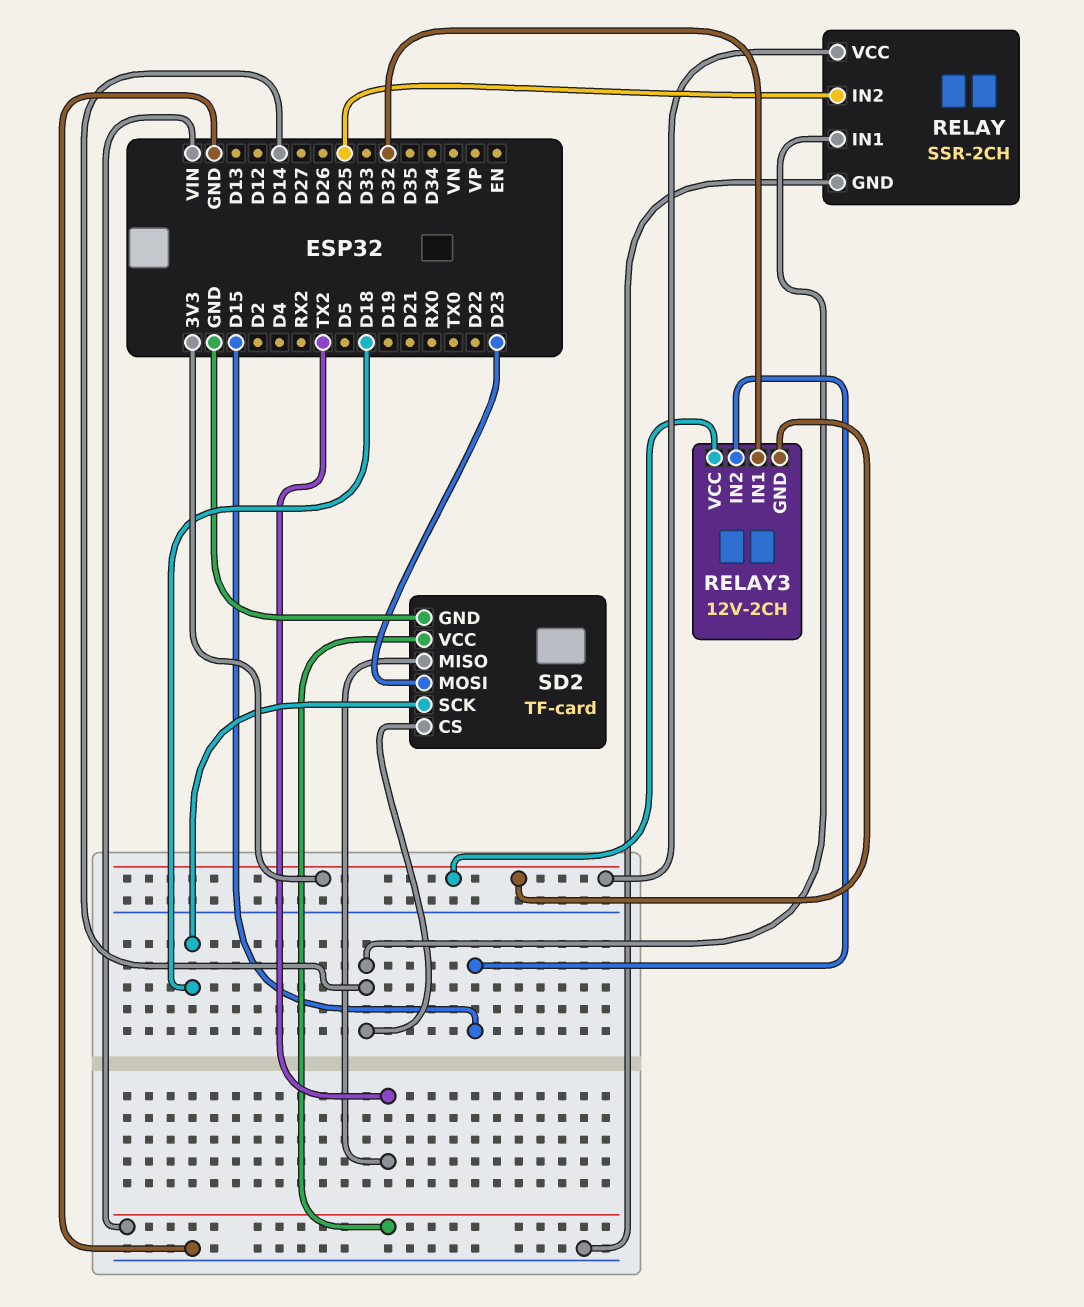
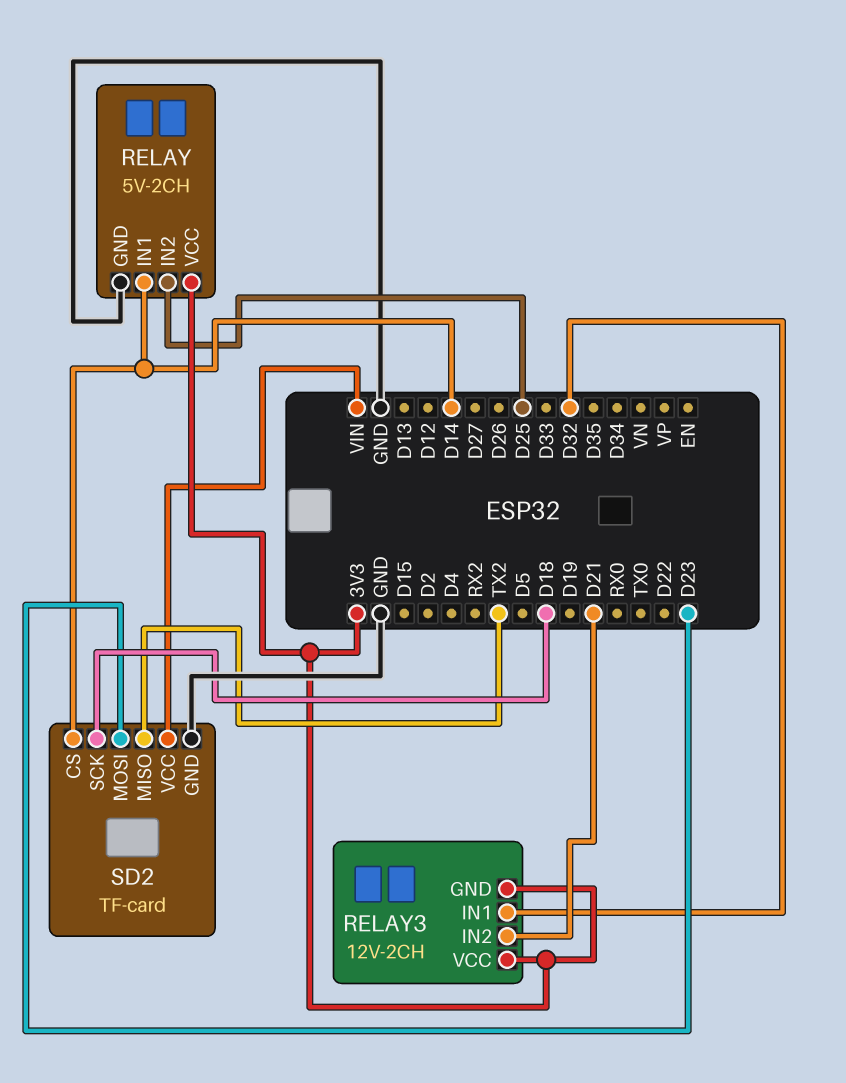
RELAY: SSR-2CH -> 5V-2CH
RELAY3 pin IN2: D15 -> D21

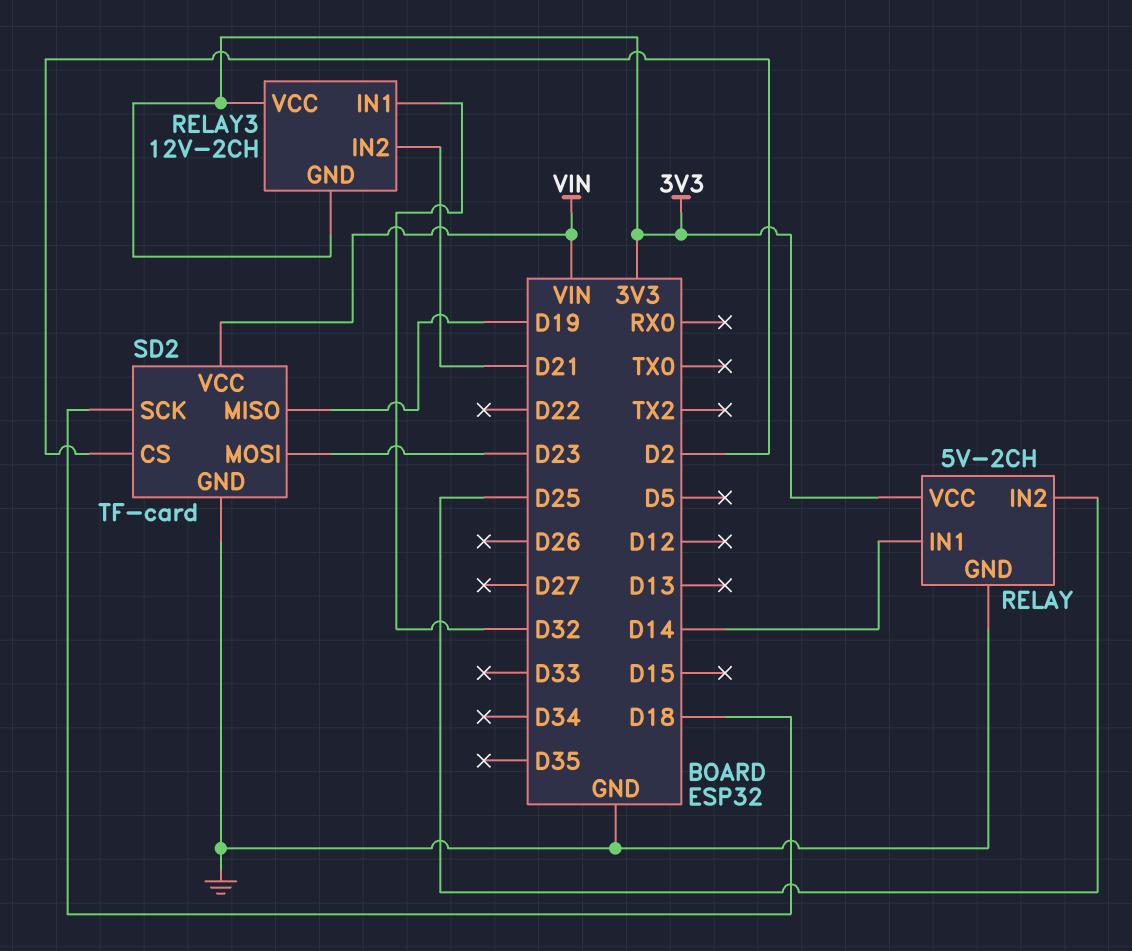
SD2 pin CS: D14 -> D2
SD2 pin MISO: TX2 -> D19

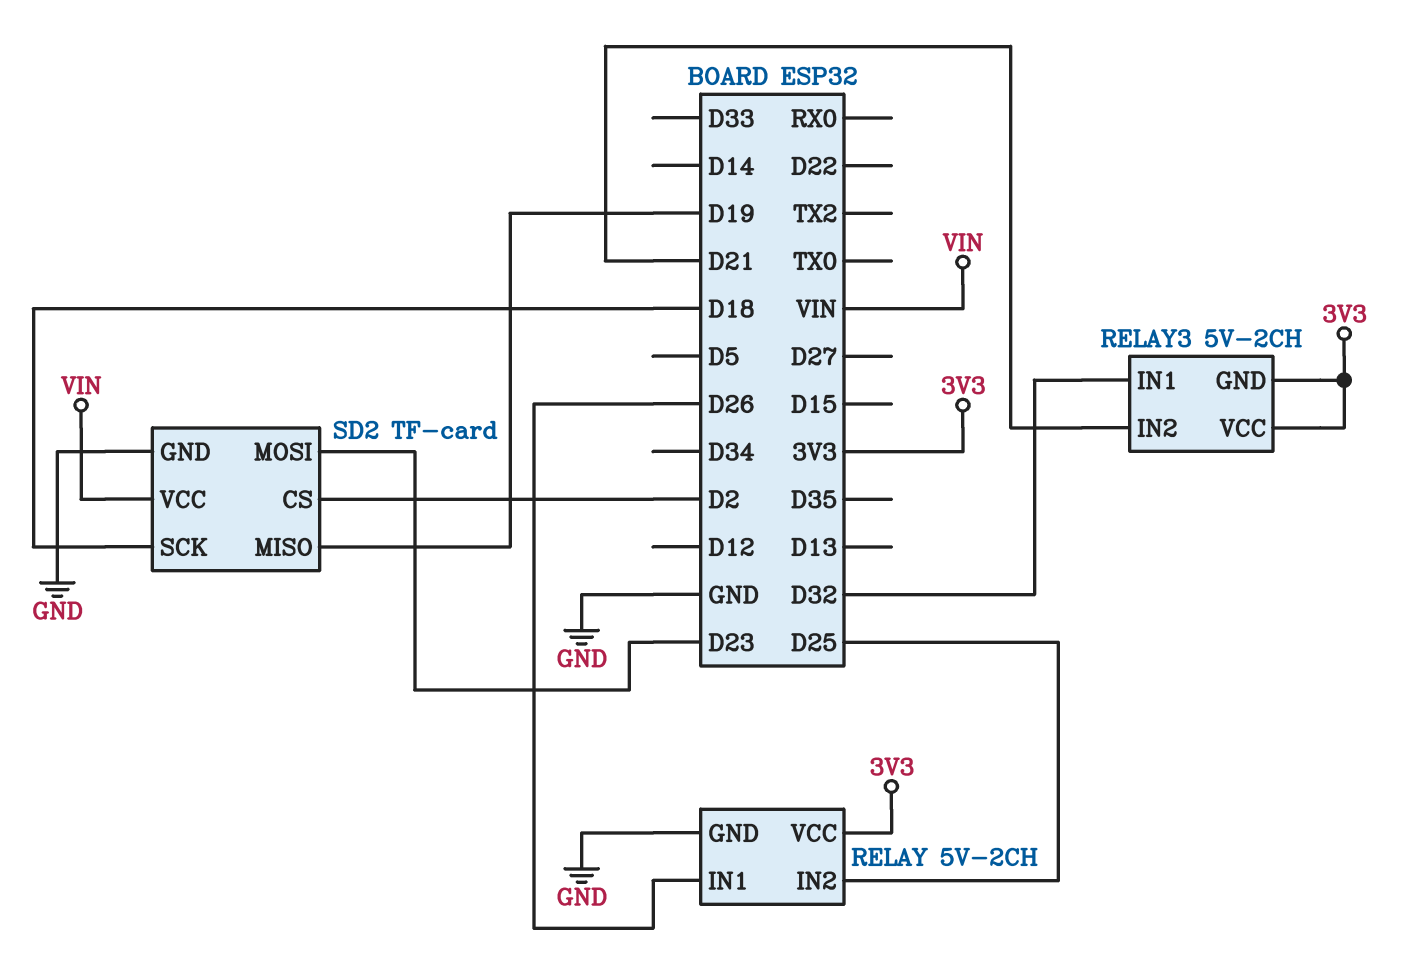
RELAY pin IN1: D14 -> D26
RELAY3: 12V-2CH -> 5V-2CH

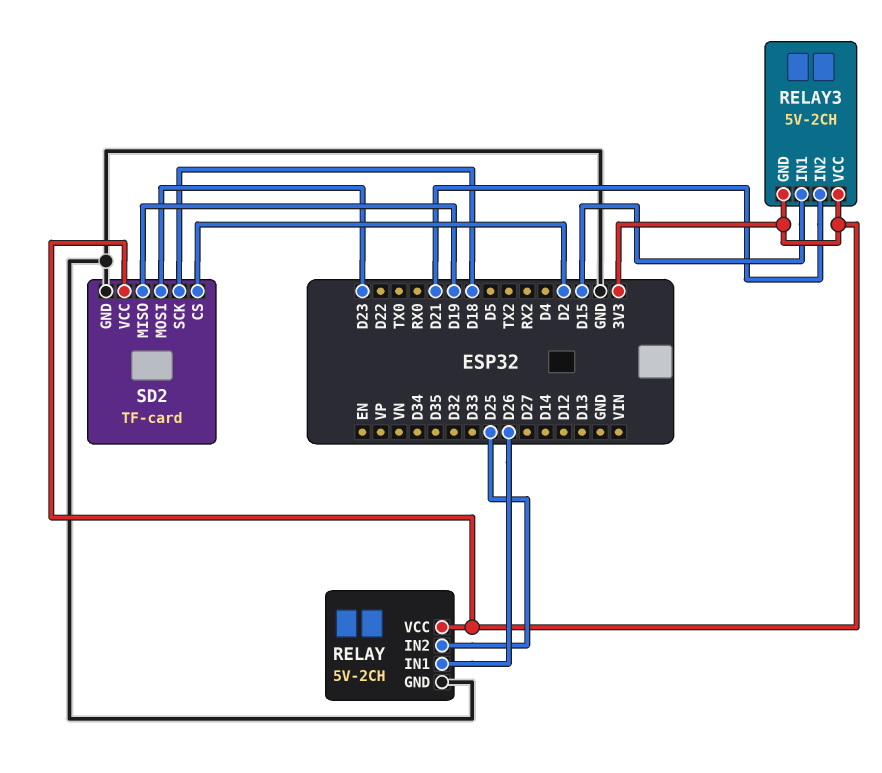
RELAY3 pin IN1: D32 -> D15
SD2 pin VCC: VIN -> 3V3

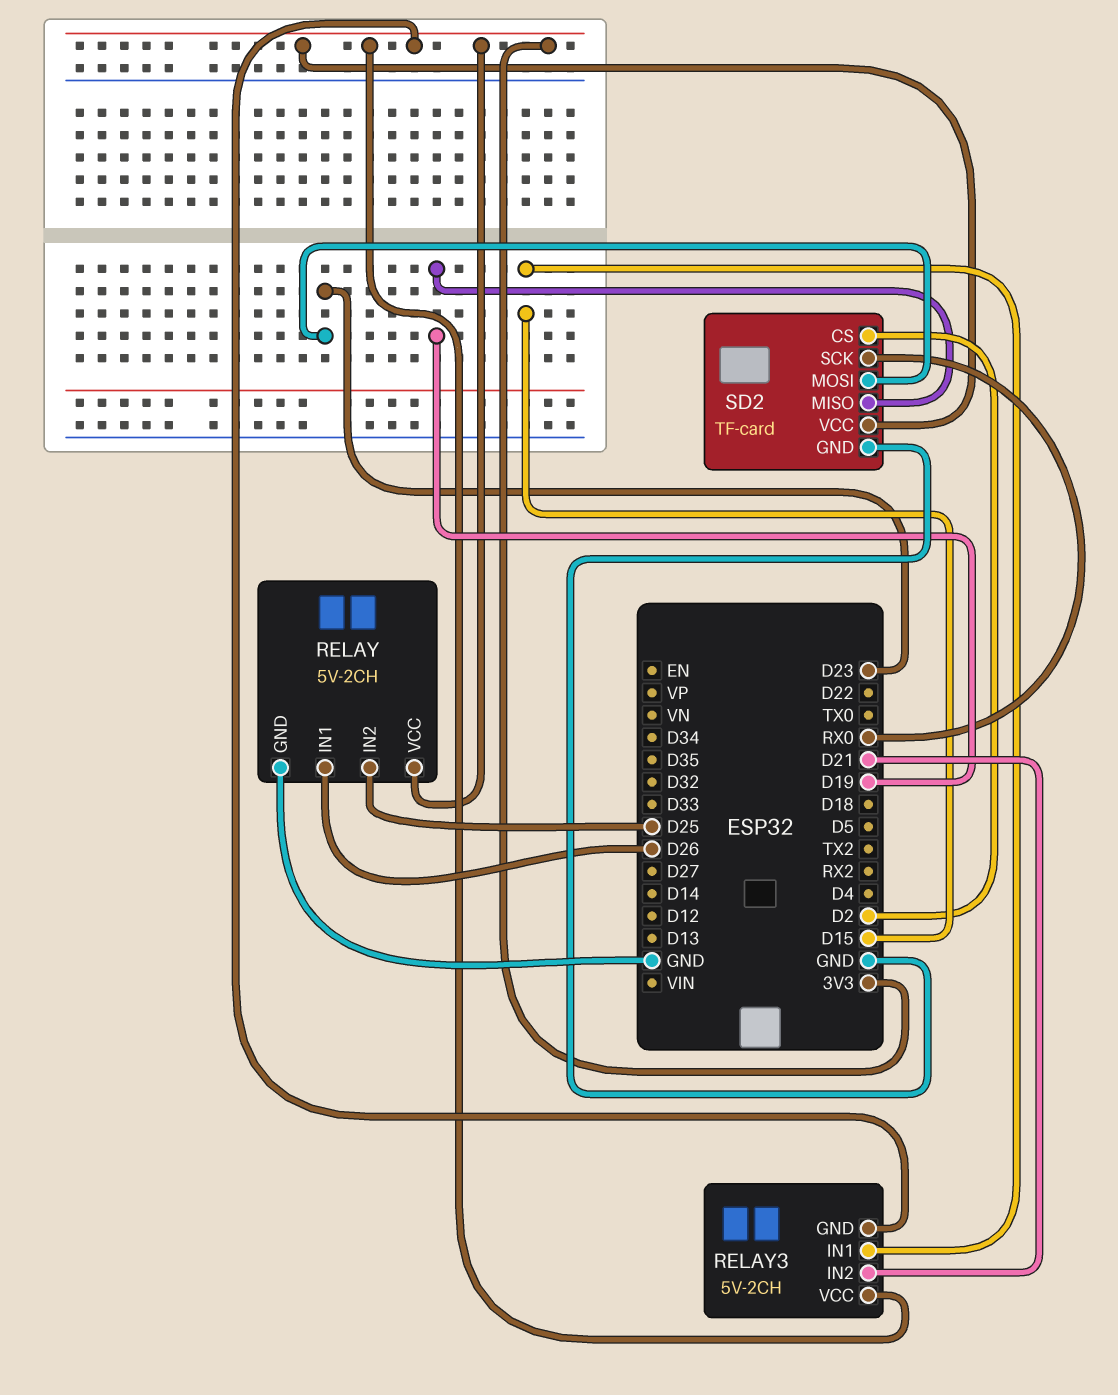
SD2 pin SCK: D18 -> RX0

